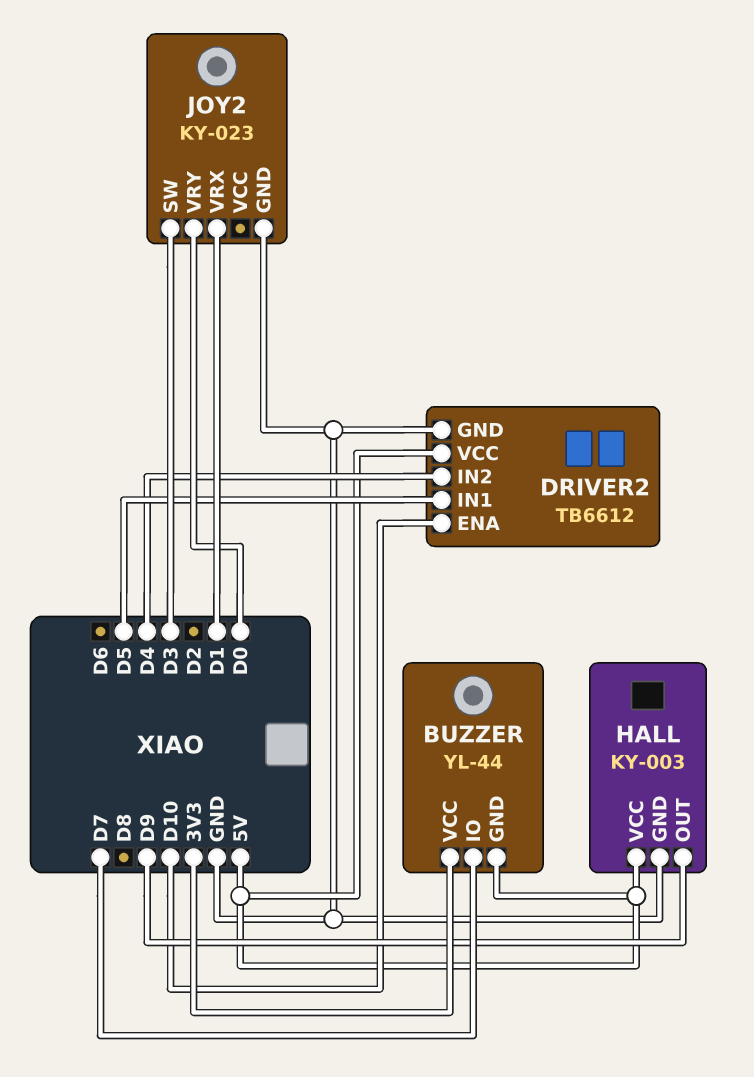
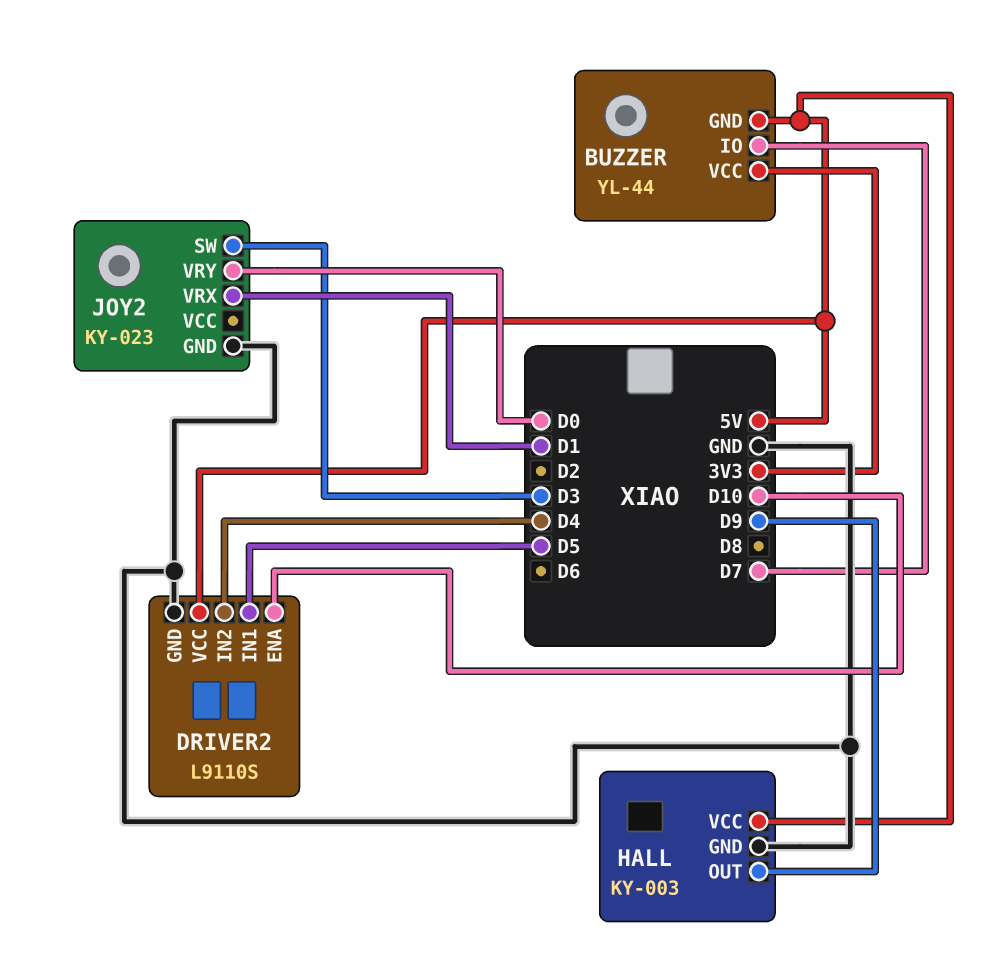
DRIVER2: TB6612 -> L9110S

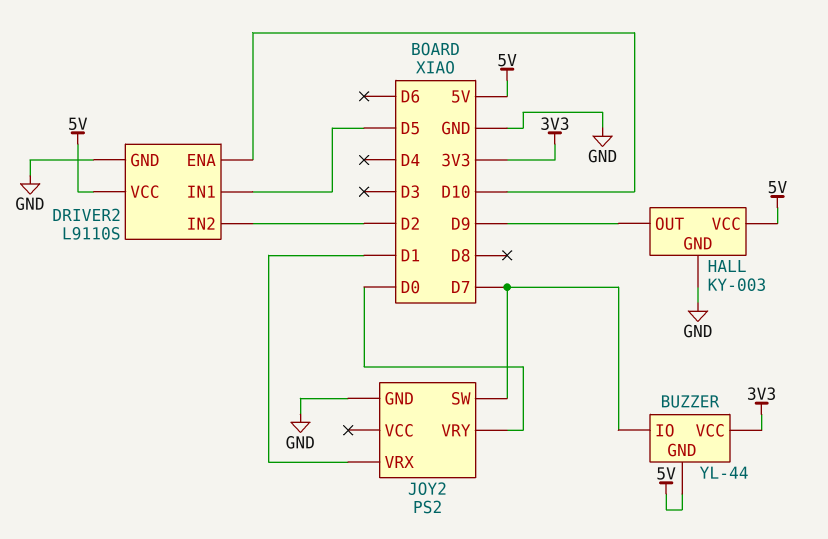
DRIVER2 pin IN2: D4 -> D2
JOY2: KY-023 -> PS2
JOY2 pin SW: D3 -> D7

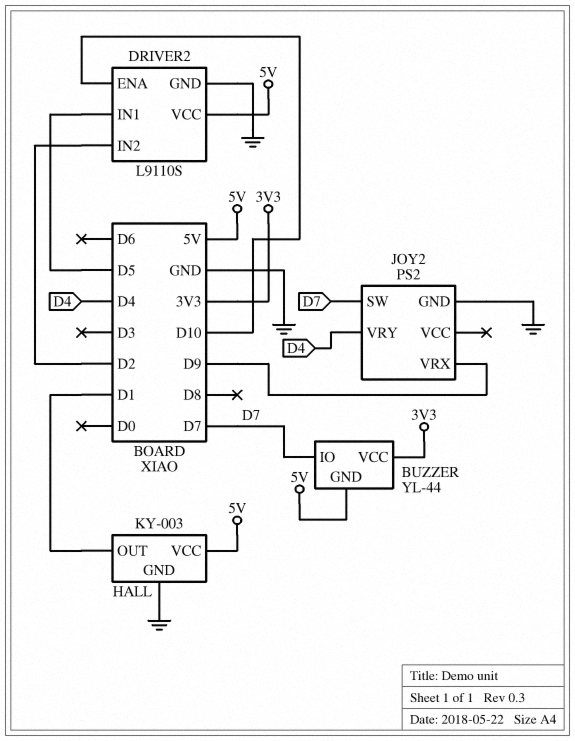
HALL pin OUT: D9 -> D1
JOY2 pin VRX: D1 -> D9
JOY2 pin VRY: D0 -> D4

